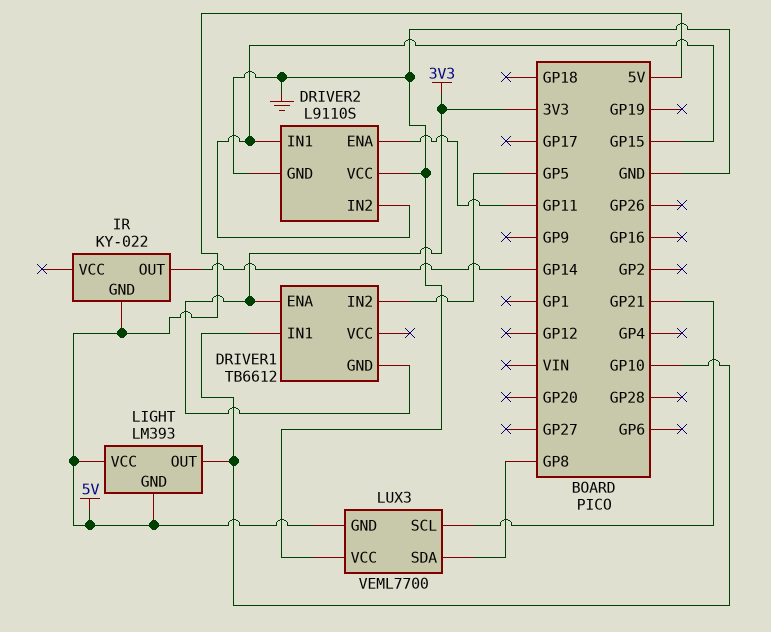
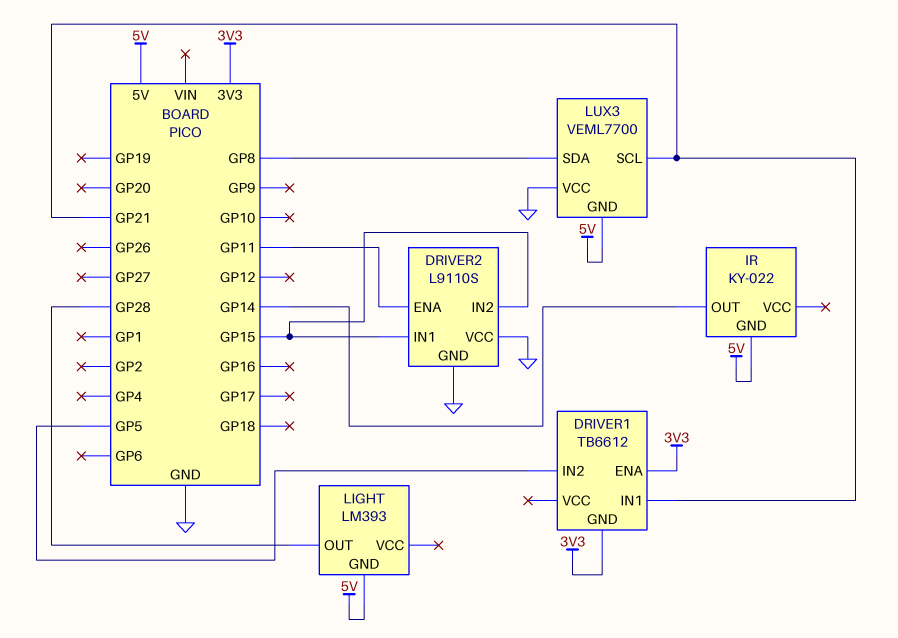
DRIVER1 pin IN1: GP10 -> GP21
LIGHT pin OUT: GP10 -> GP28
LIGHT pin VCC: 5V -> none

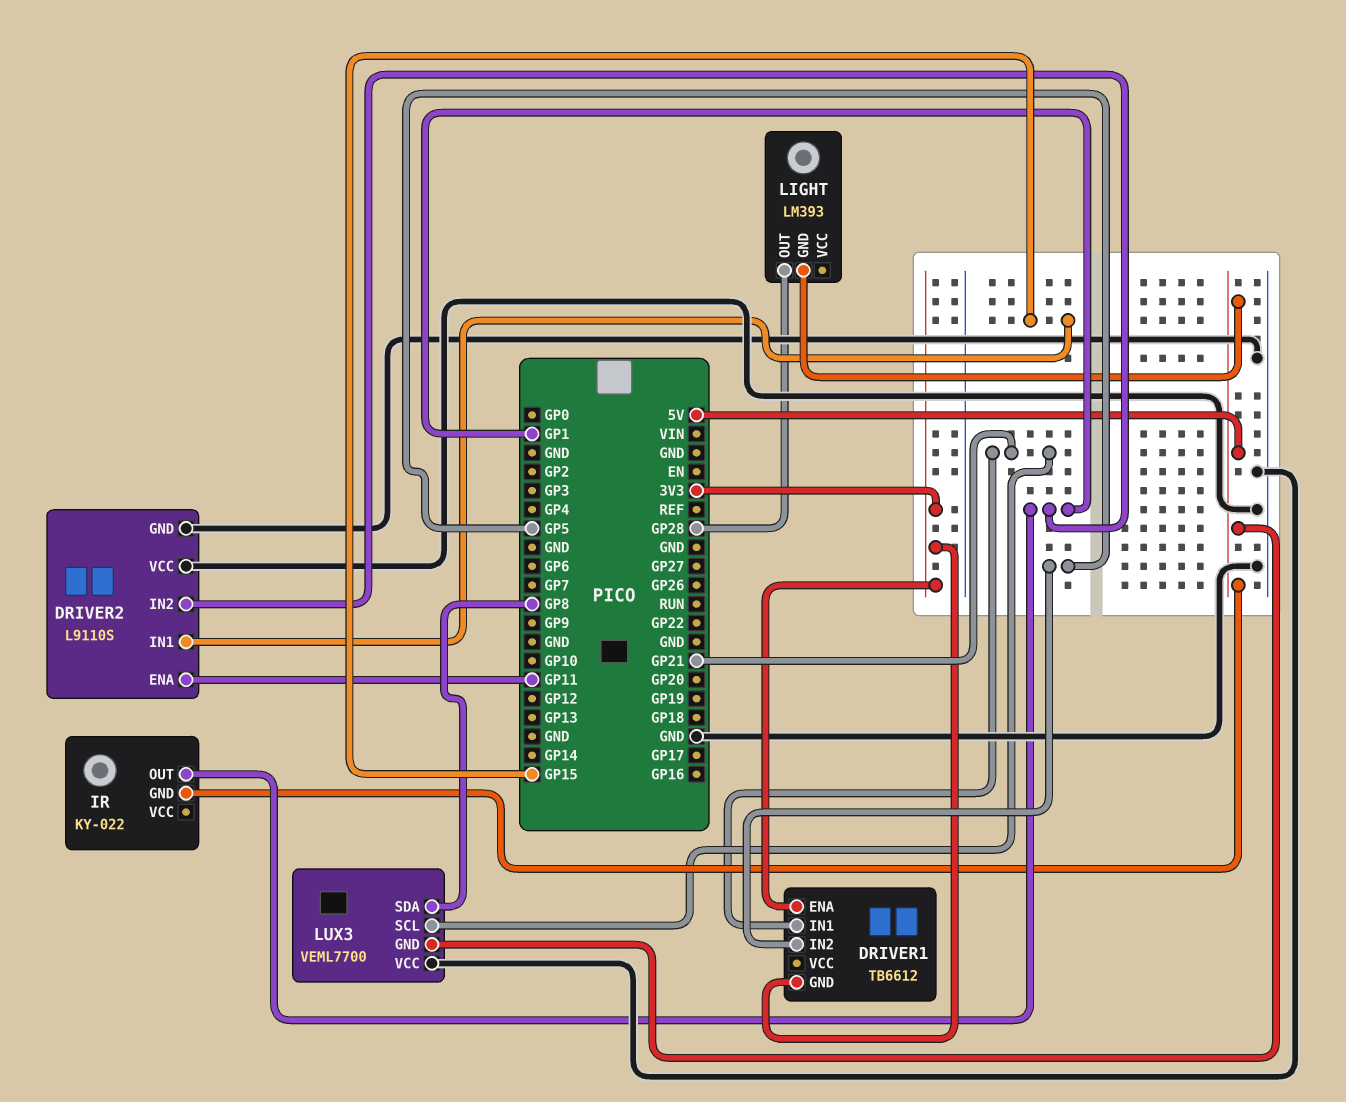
DRIVER2 pin IN2: GP15 -> GP1
IR pin OUT: GP14 -> GP1

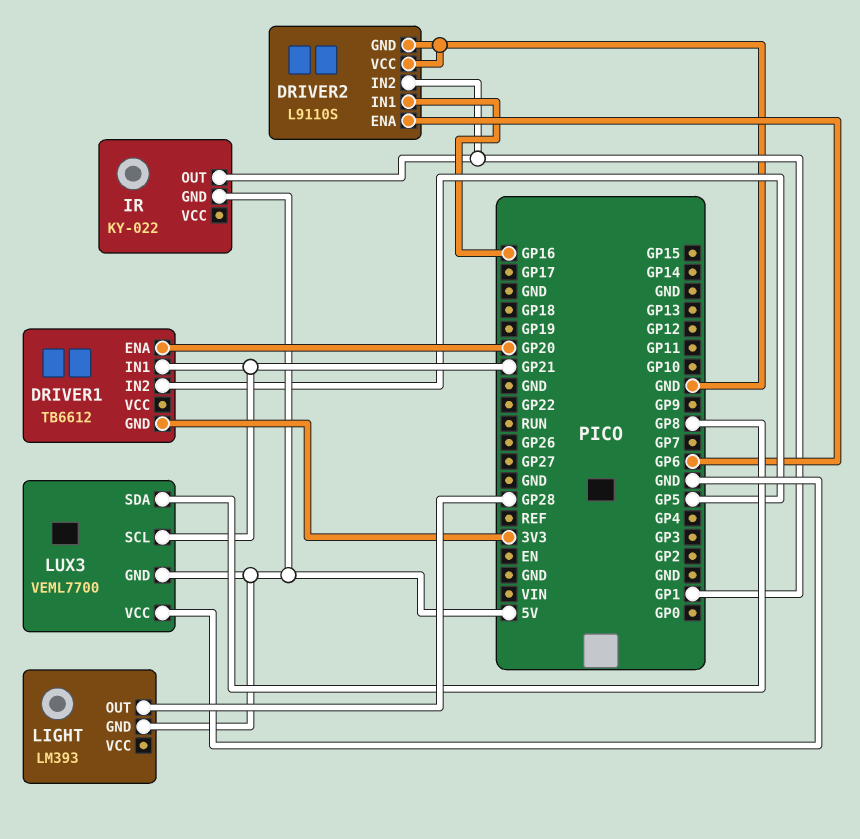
DRIVER1 pin ENA: 3V3 -> GP20
DRIVER2 pin ENA: GP11 -> GP6
DRIVER2 pin IN1: GP15 -> GP16

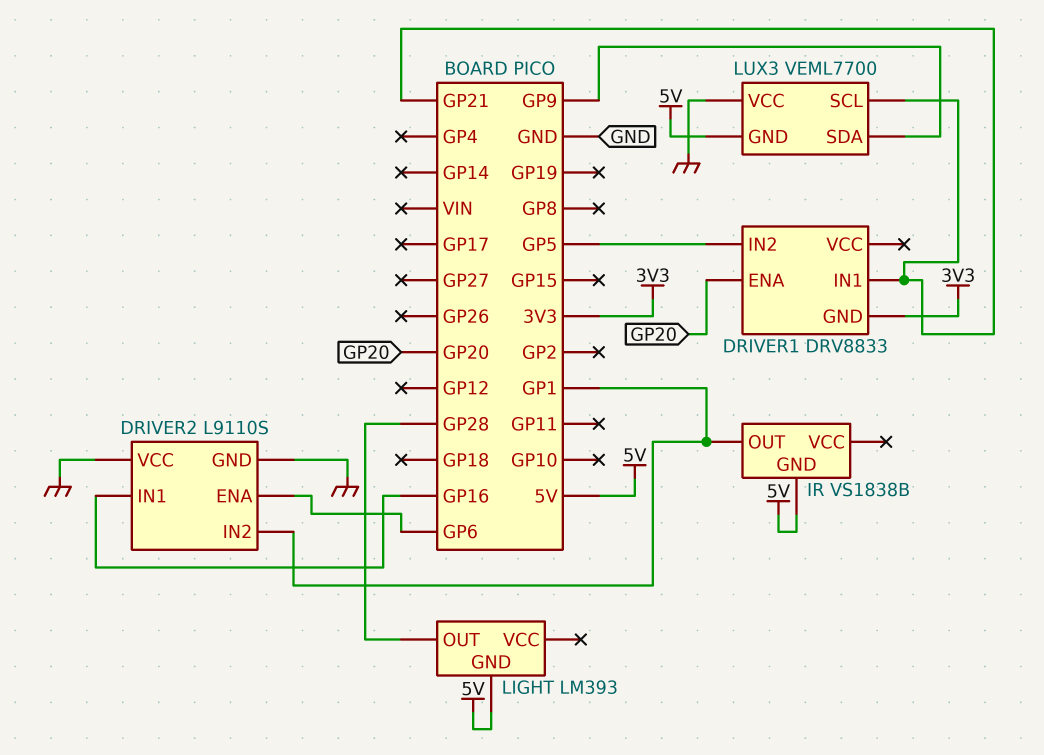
DRIVER1: TB6612 -> DRV8833
IR: KY-022 -> VS1838B
LUX3 pin SDA: GP8 -> GP9

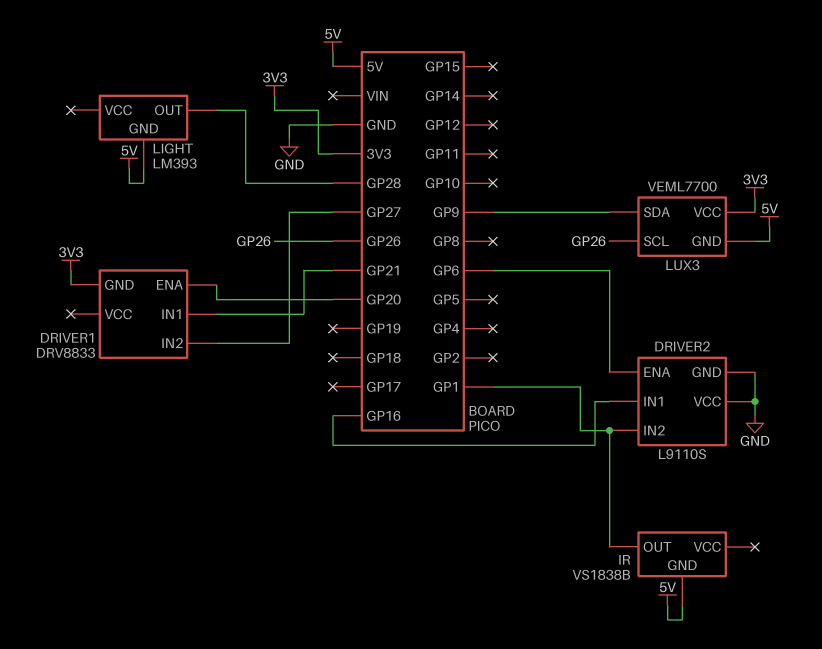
DRIVER1 pin IN2: GP5 -> GP27
LUX3 pin SCL: GP21 -> GP26
LUX3 pin VCC: GND -> 3V3

